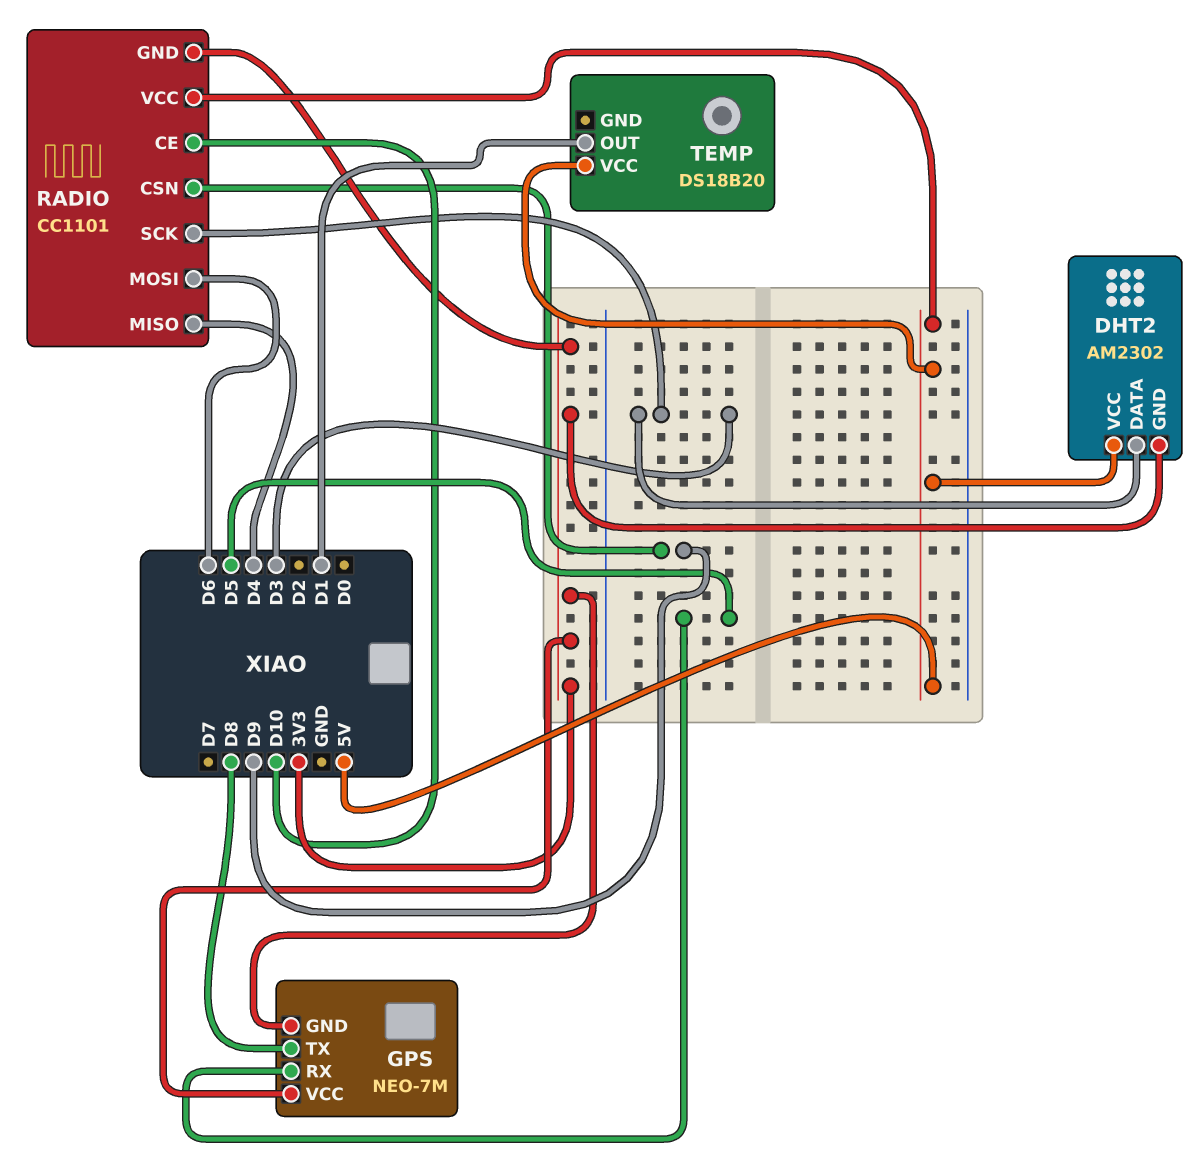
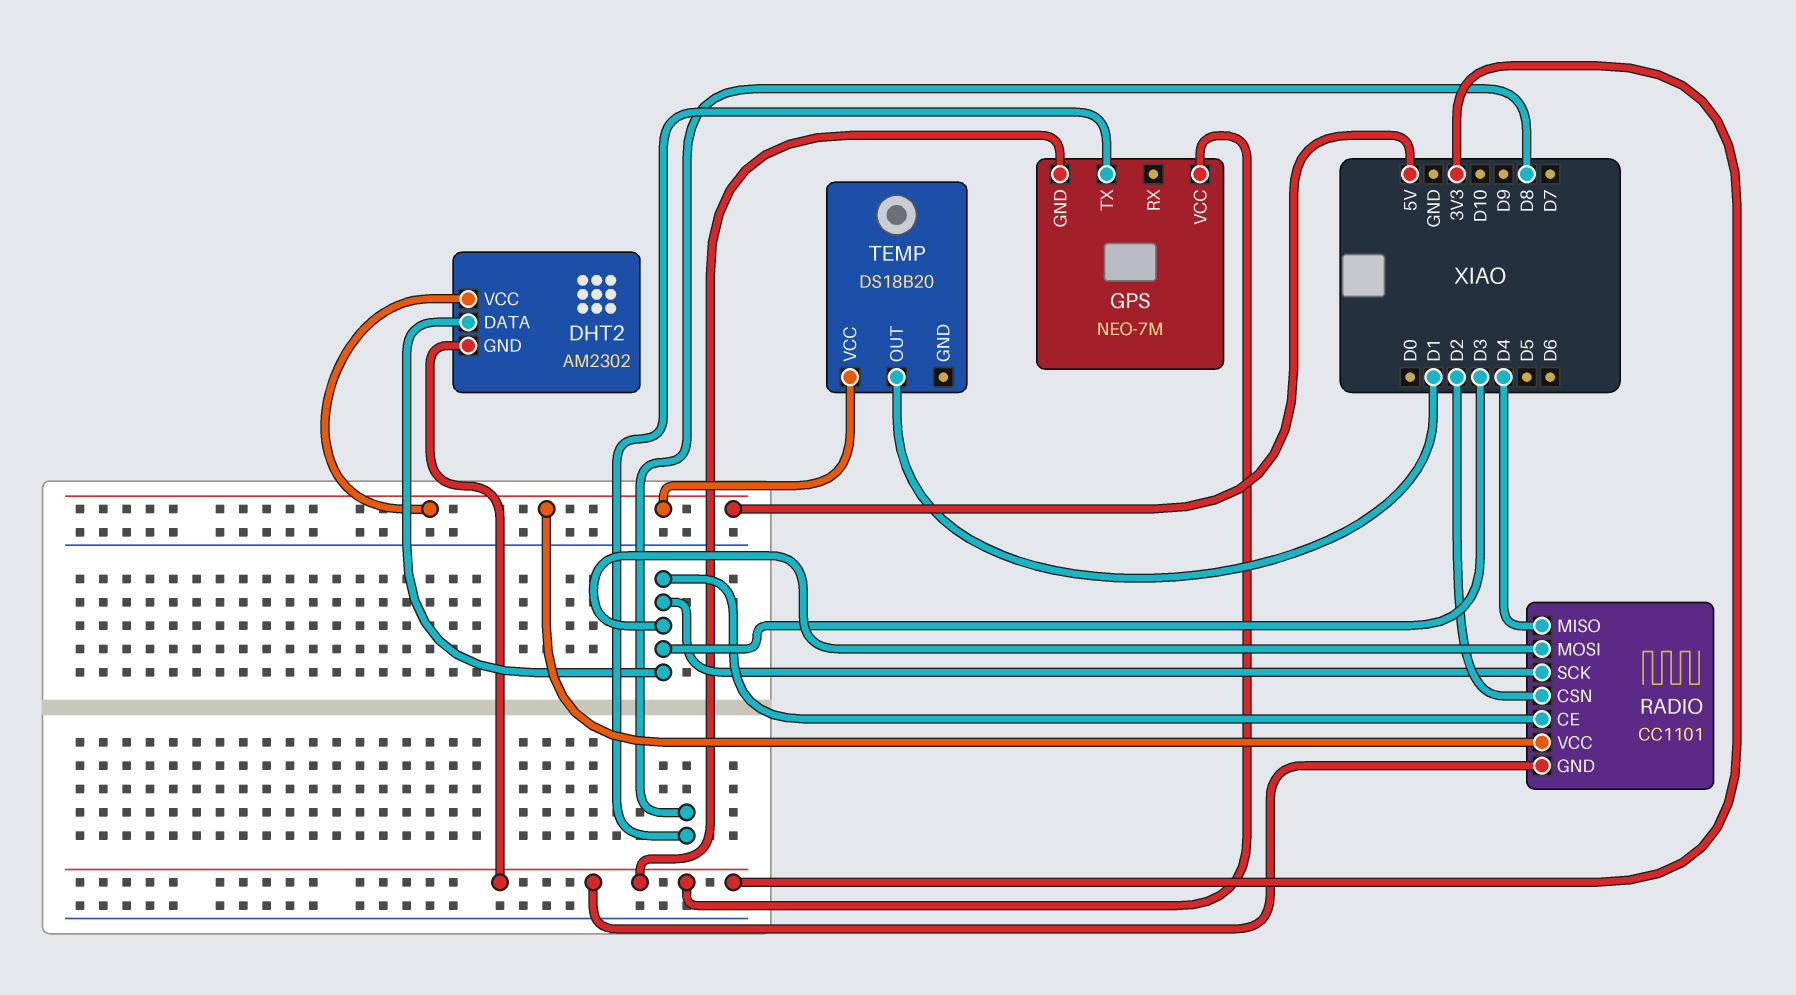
GPS pin RX: D5 -> none
RADIO pin CE: D10 -> D3
RADIO pin CSN: D9 -> D2
RADIO pin MOSI: D6 -> D3

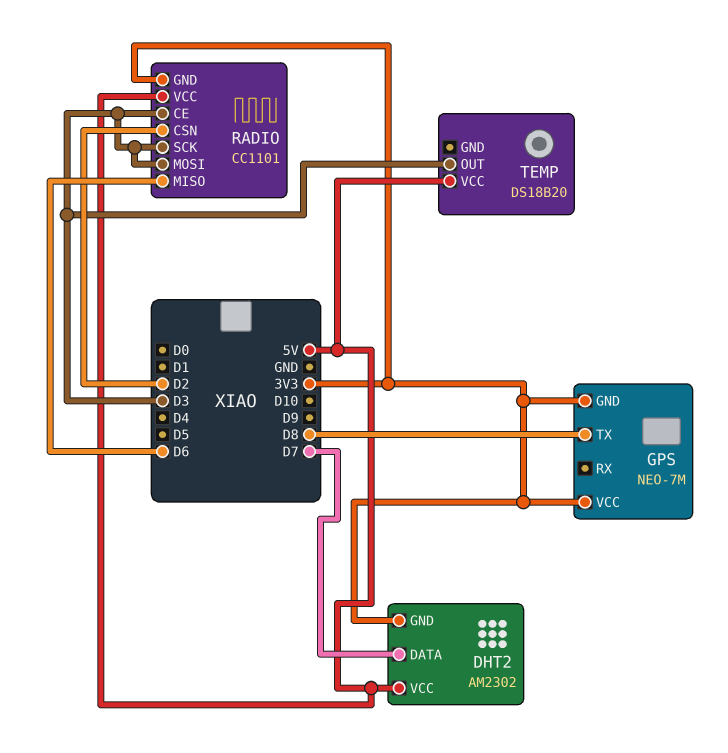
DHT2 pin DATA: D3 -> D7
RADIO pin MISO: D4 -> D6
TEMP pin OUT: D1 -> D3

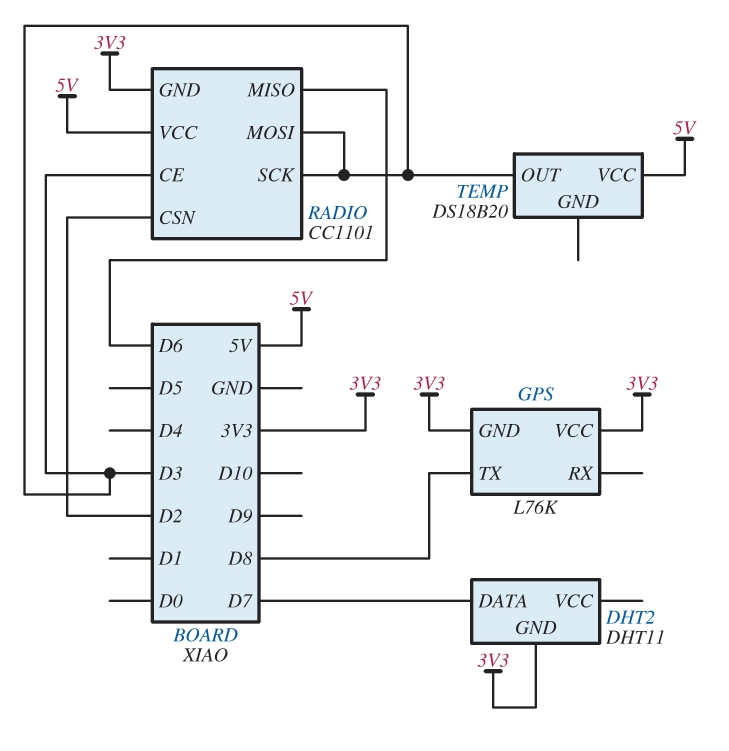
DHT2: AM2302 -> DHT11
DHT2 pin VCC: 5V -> none
GPS: NEO-7M -> L76K

